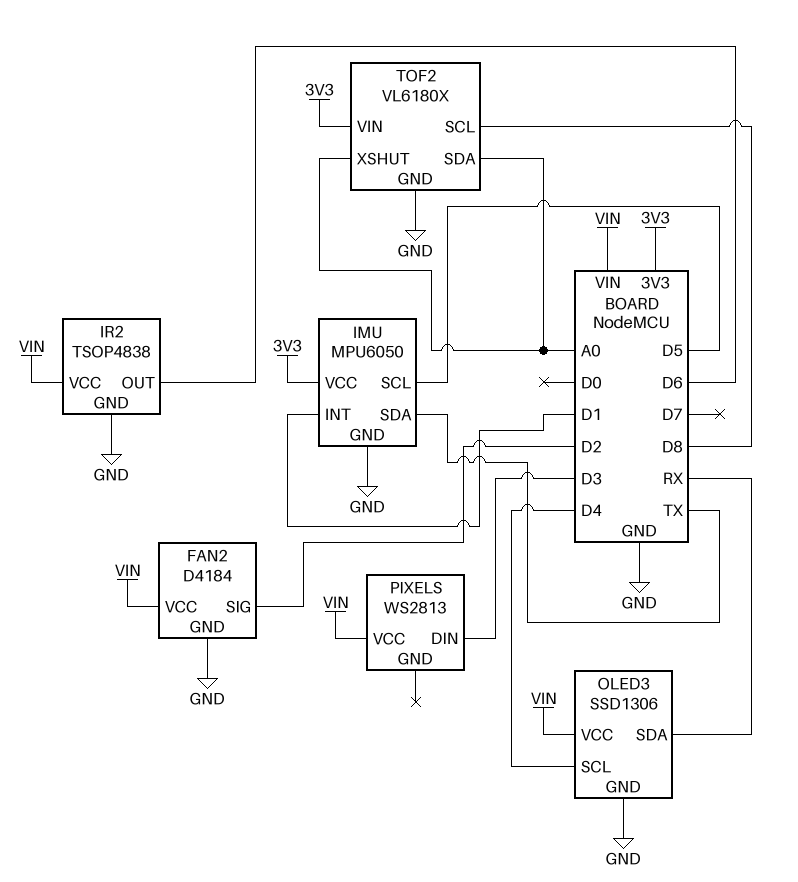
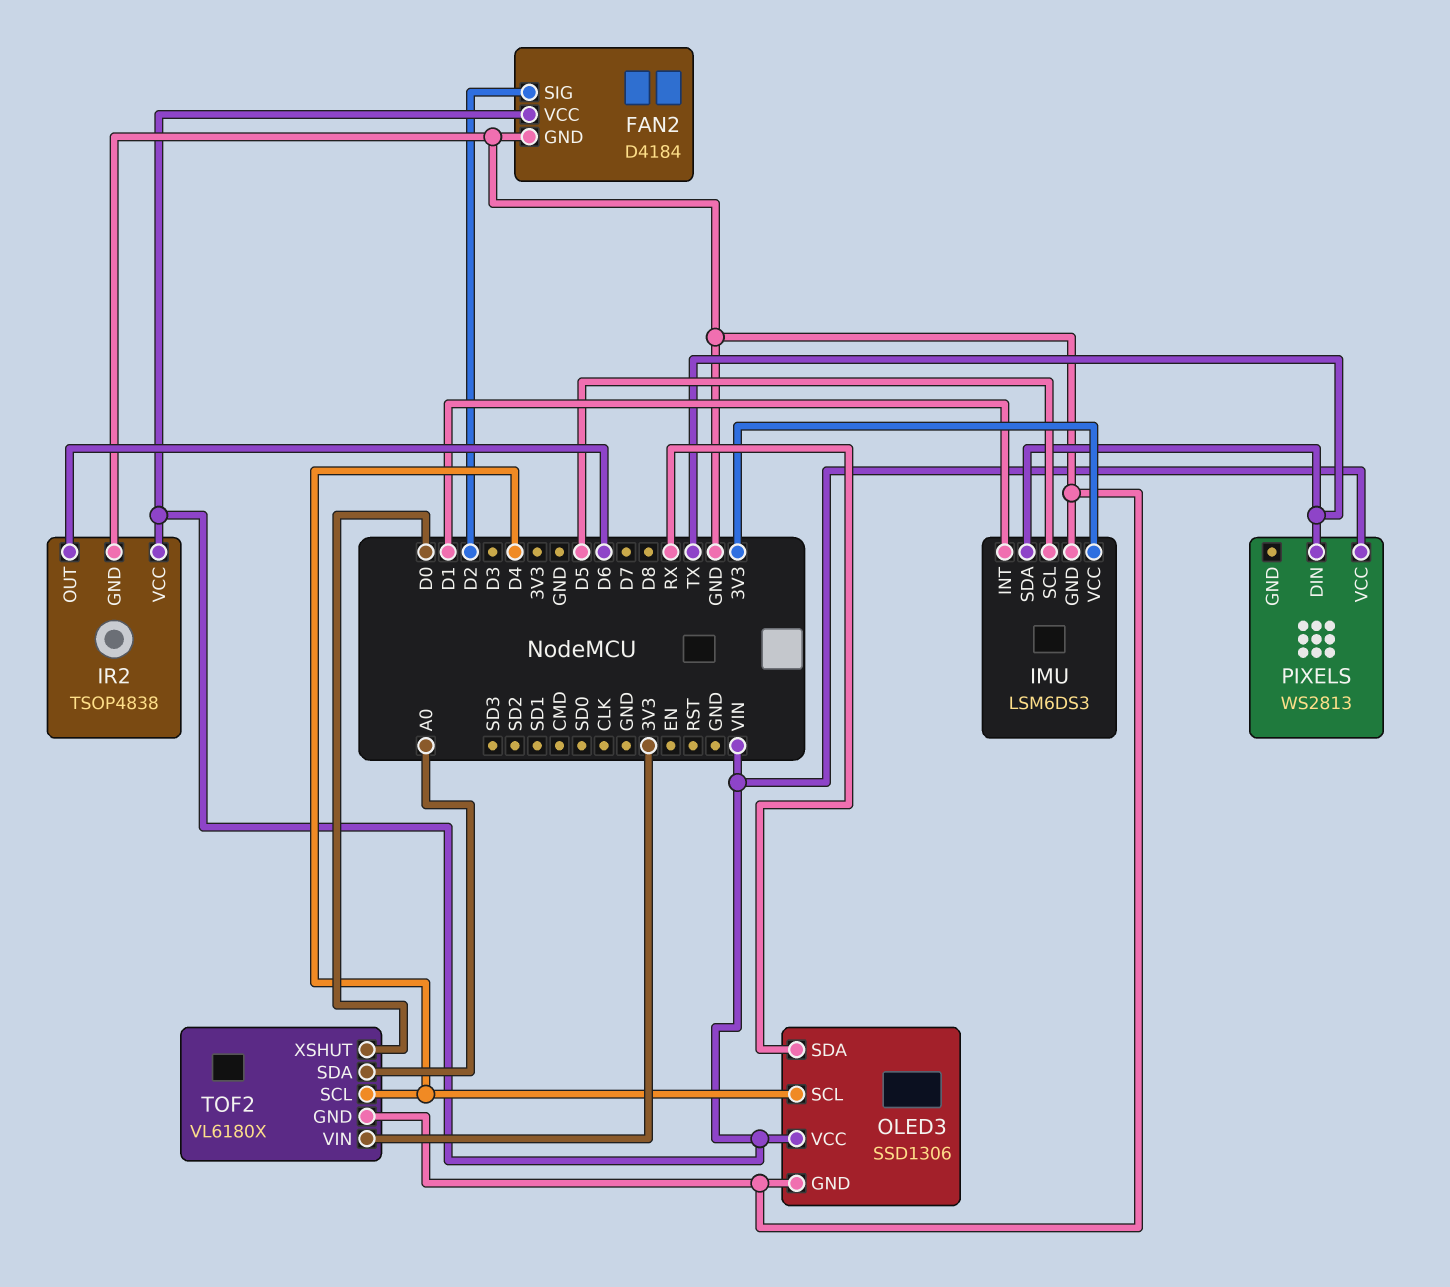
IMU: MPU6050 -> LSM6DS3
PIXELS pin DIN: D3 -> TX
TOF2 pin SCL: D8 -> D4
TOF2 pin XSHUT: A0 -> D0

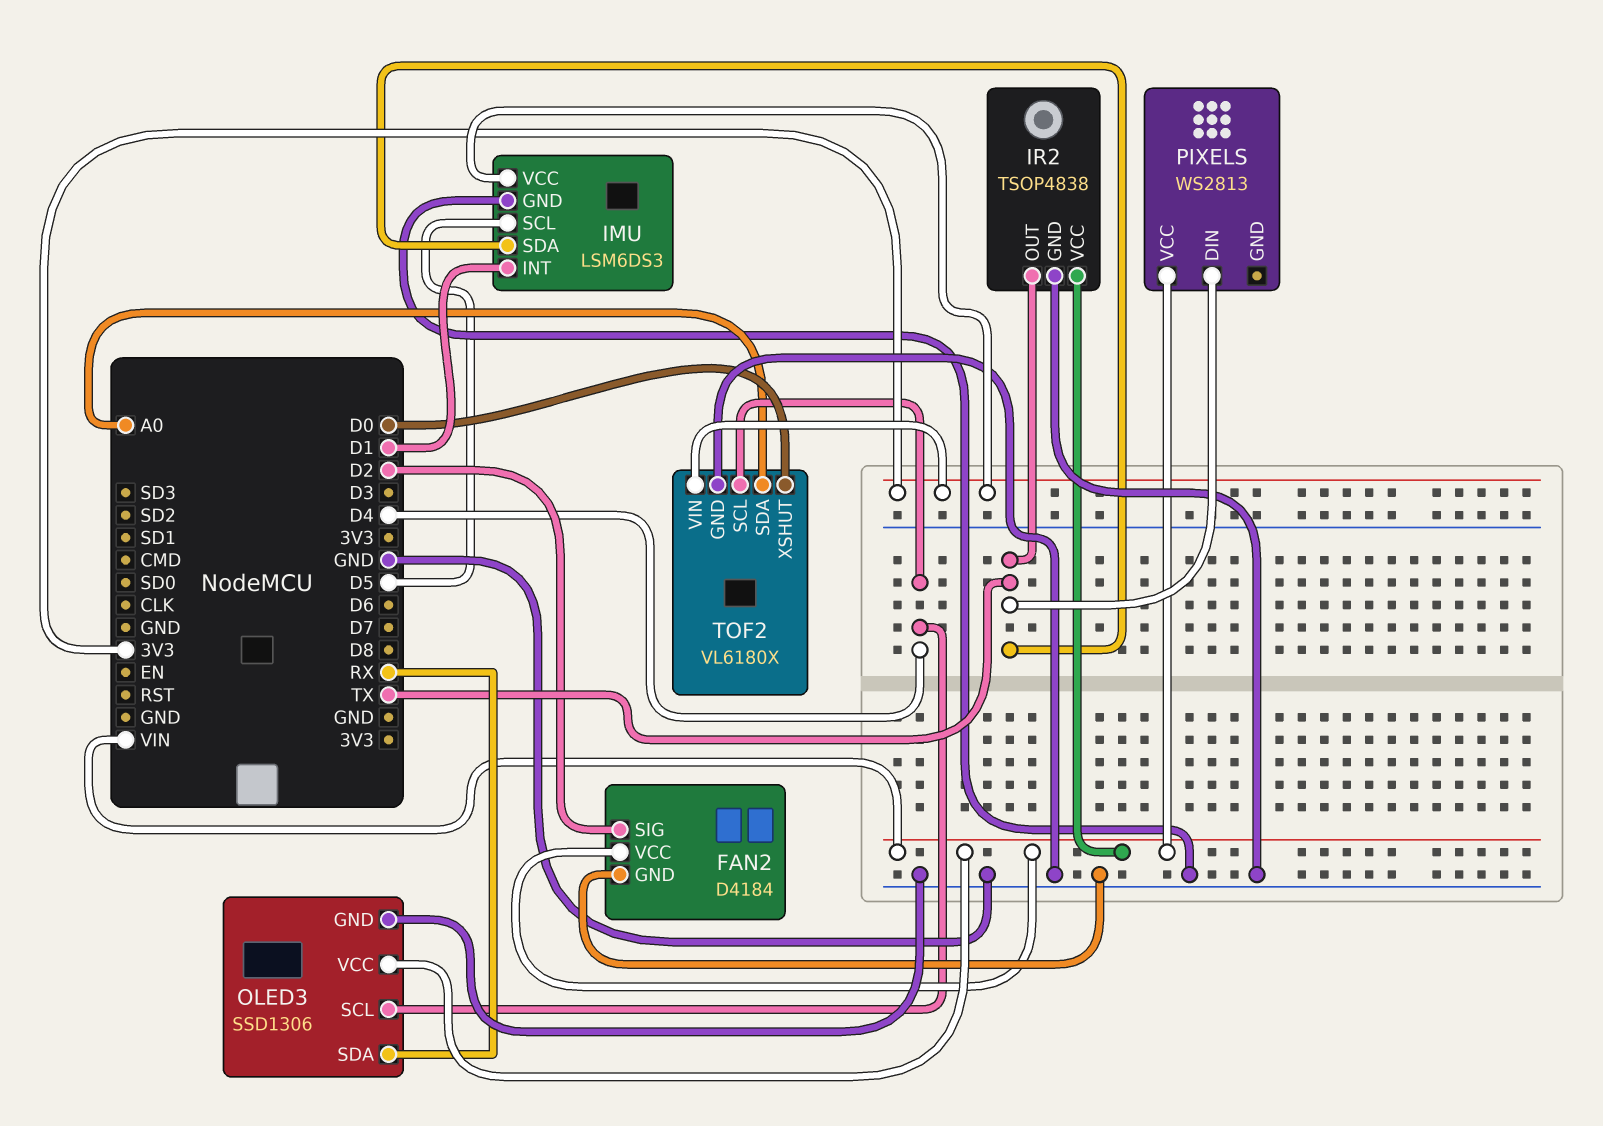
IR2 pin OUT: D6 -> TX

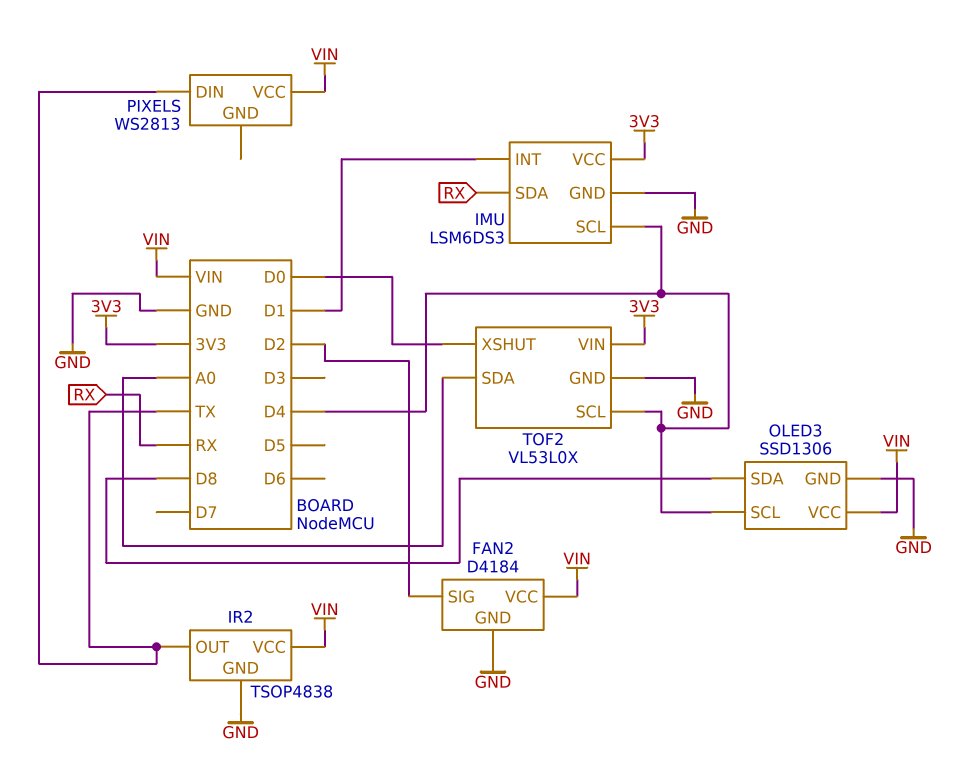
IMU pin SCL: D5 -> D4
IMU pin SDA: TX -> RX
OLED3 pin SDA: RX -> D8
TOF2: VL6180X -> VL53L0X

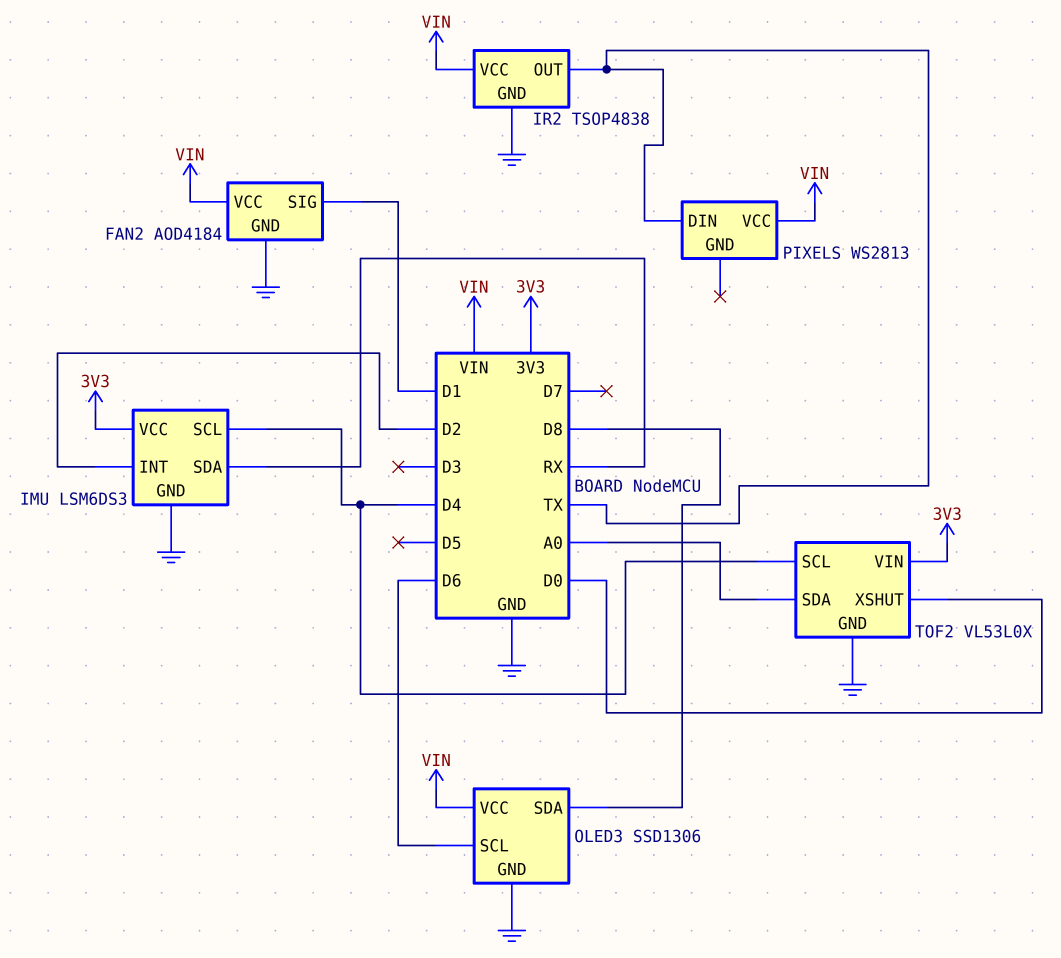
FAN2: D4184 -> AOD4184
FAN2 pin SIG: D2 -> D1
IMU pin INT: D1 -> D2
OLED3 pin SCL: D4 -> D6

